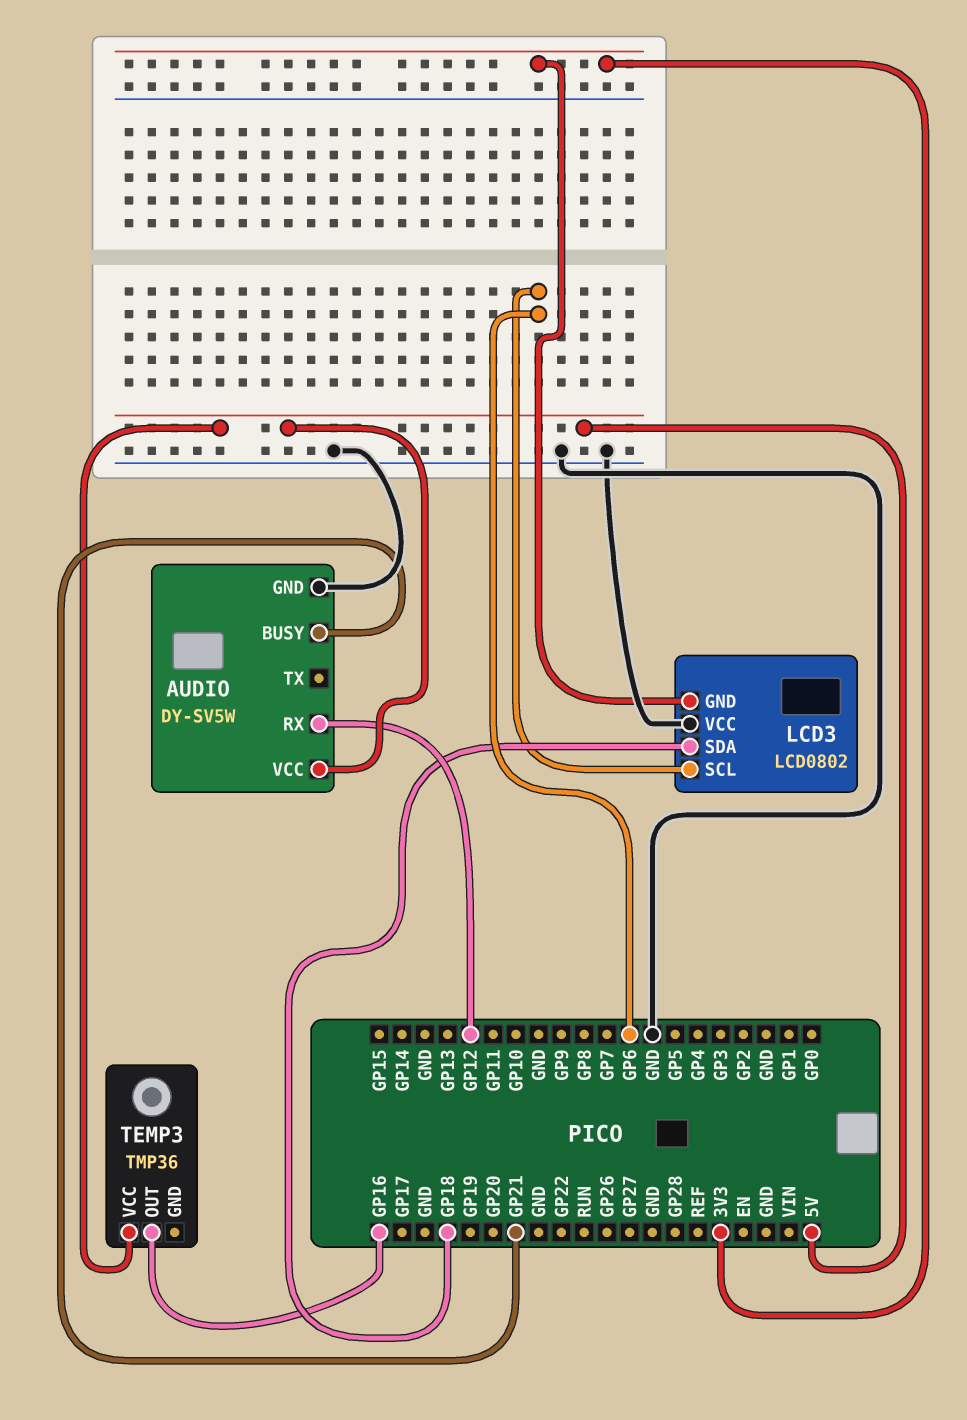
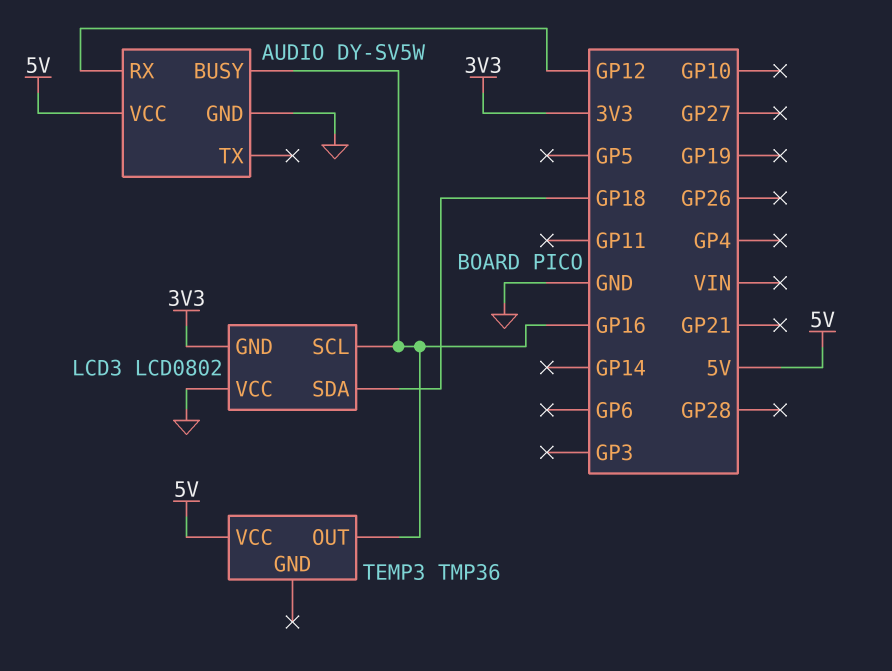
AUDIO pin BUSY: GP21 -> GP16
LCD3 pin SCL: GP6 -> GP16

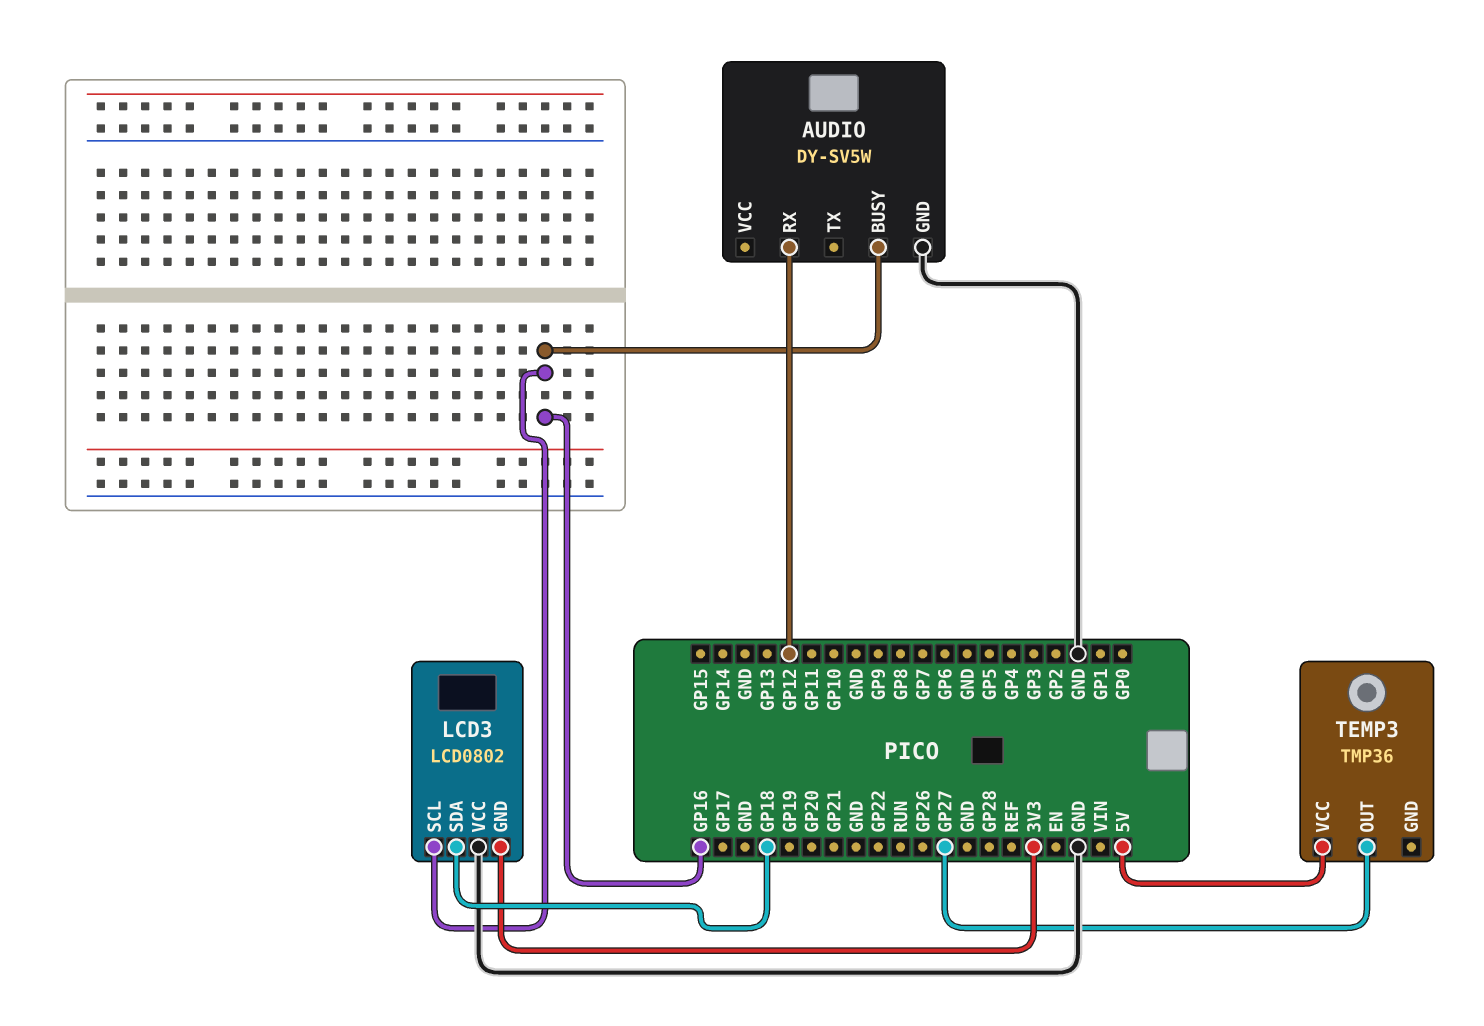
AUDIO pin VCC: 5V -> none
TEMP3 pin OUT: GP16 -> GP27

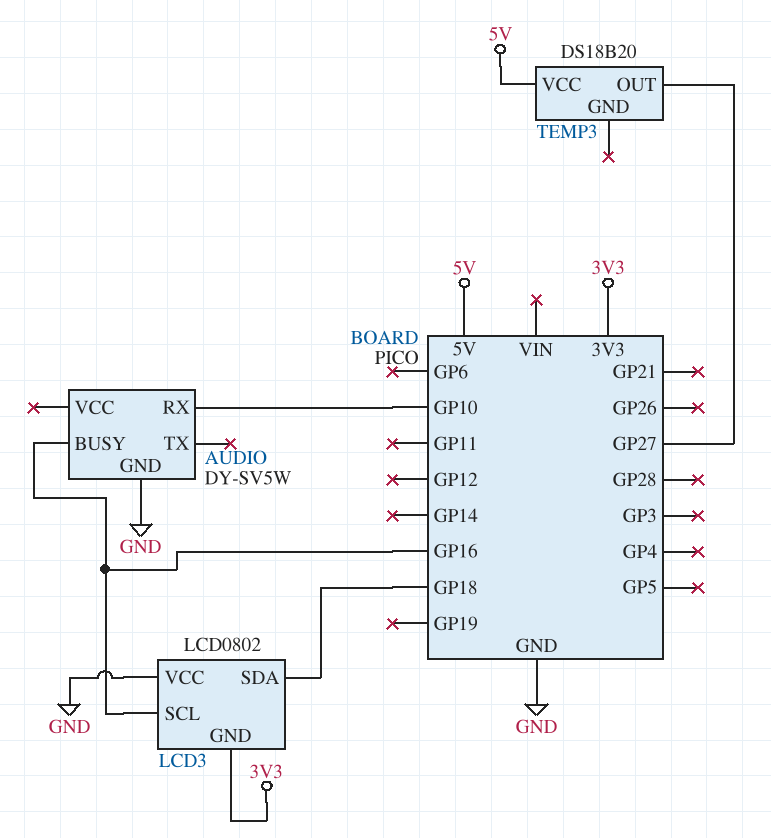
AUDIO pin RX: GP12 -> GP10
TEMP3: TMP36 -> DS18B20

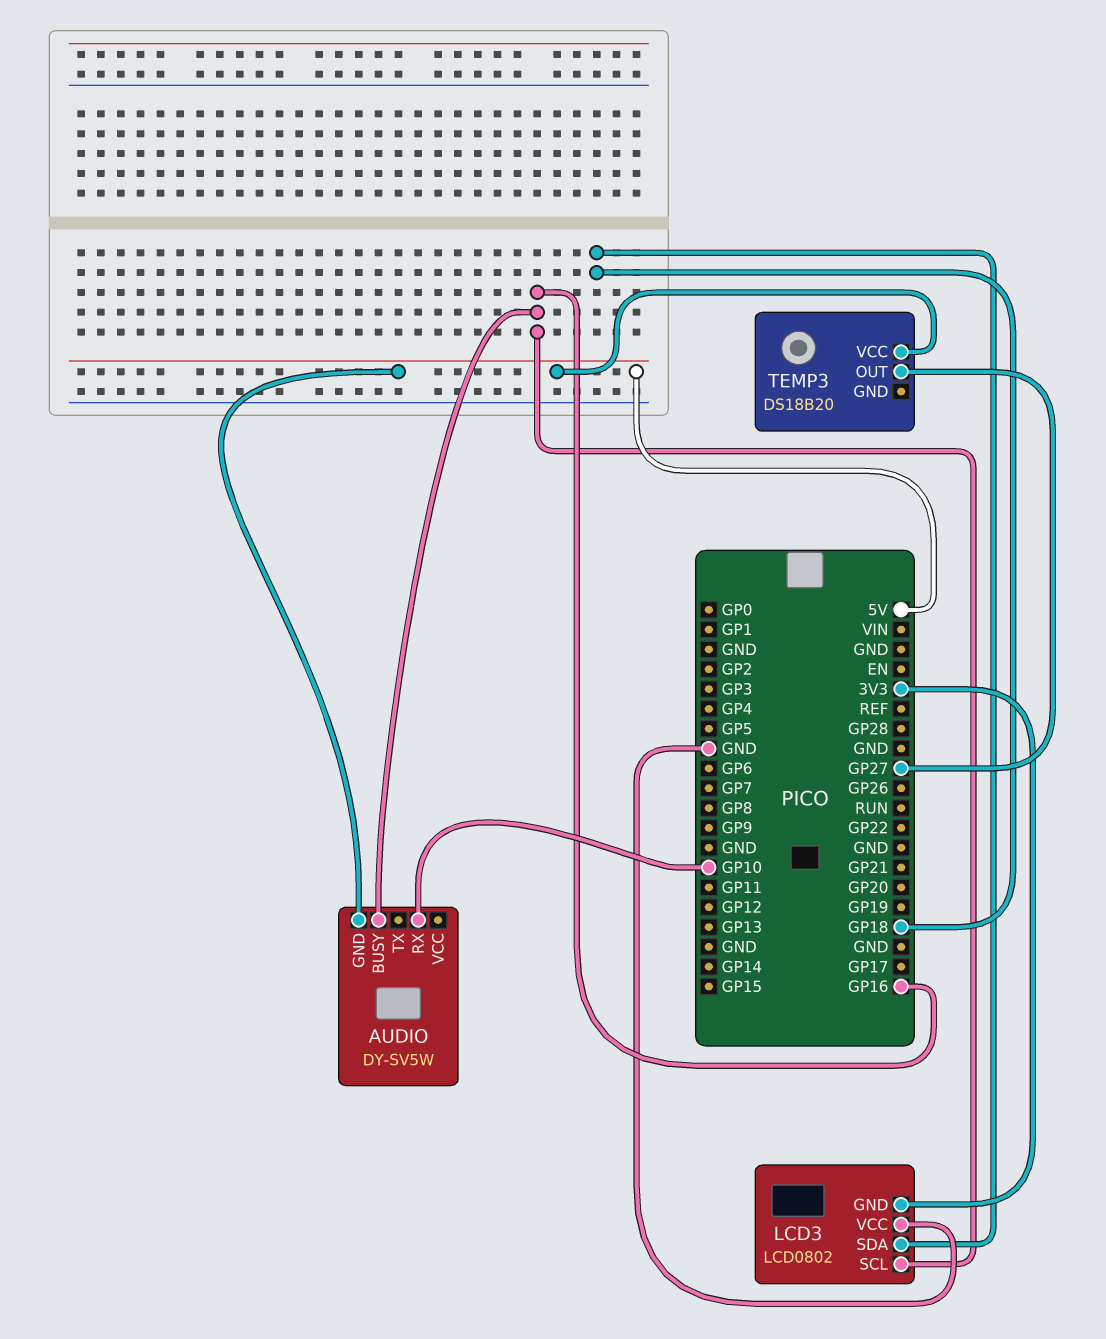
AUDIO pin GND: GND -> 5V

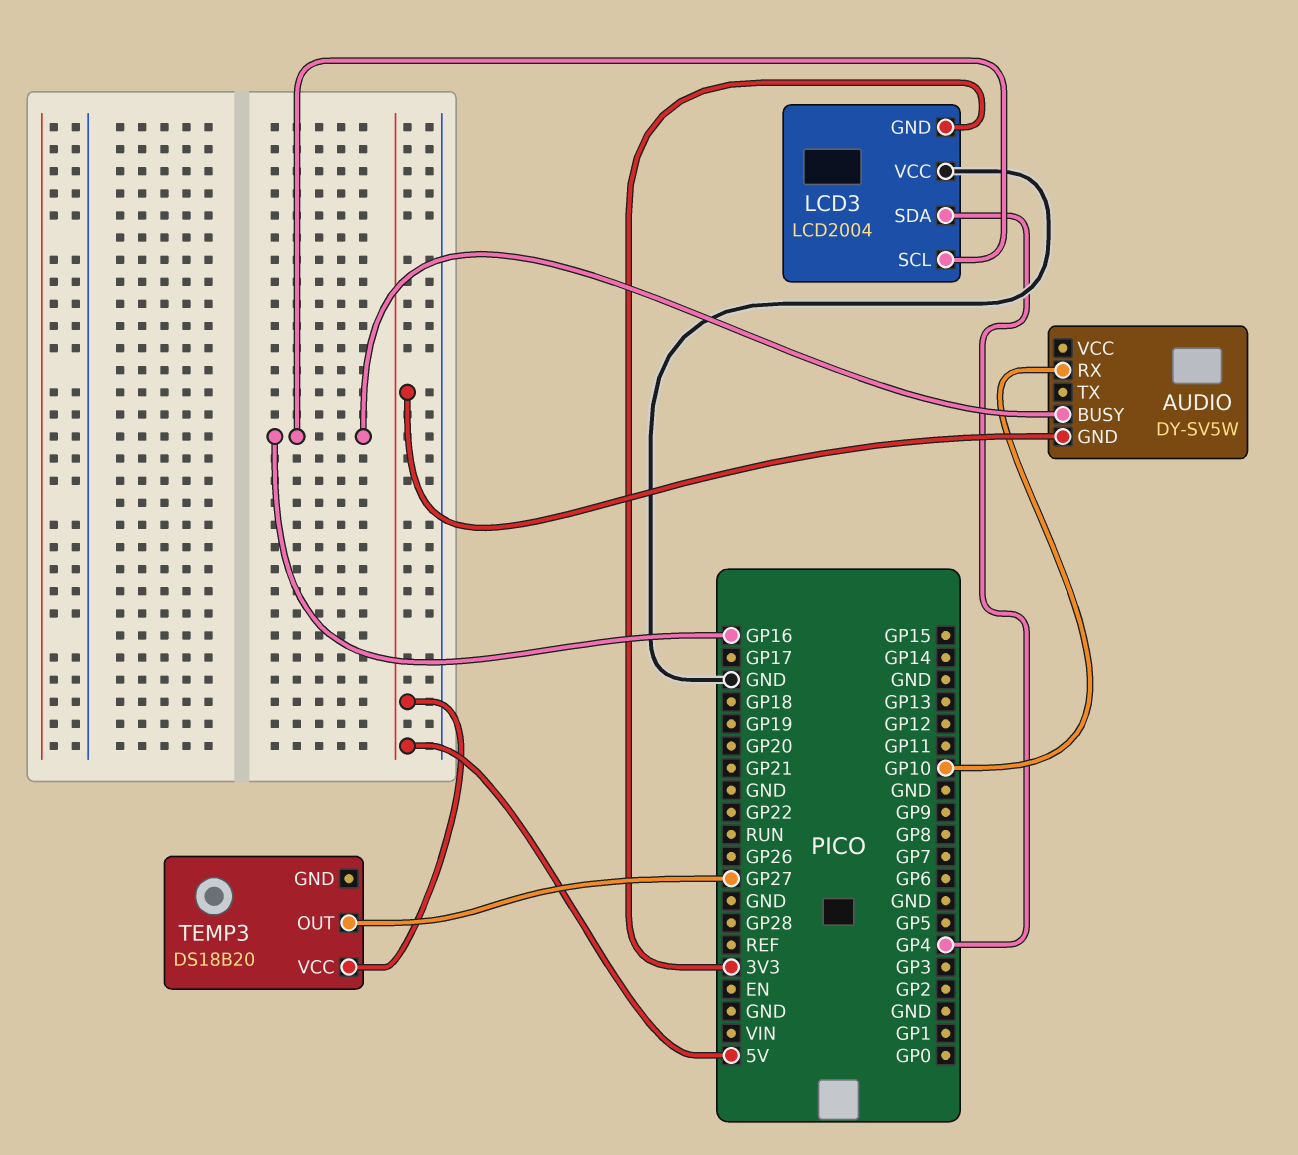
LCD3: LCD0802 -> LCD2004
LCD3 pin SDA: GP18 -> GP4

